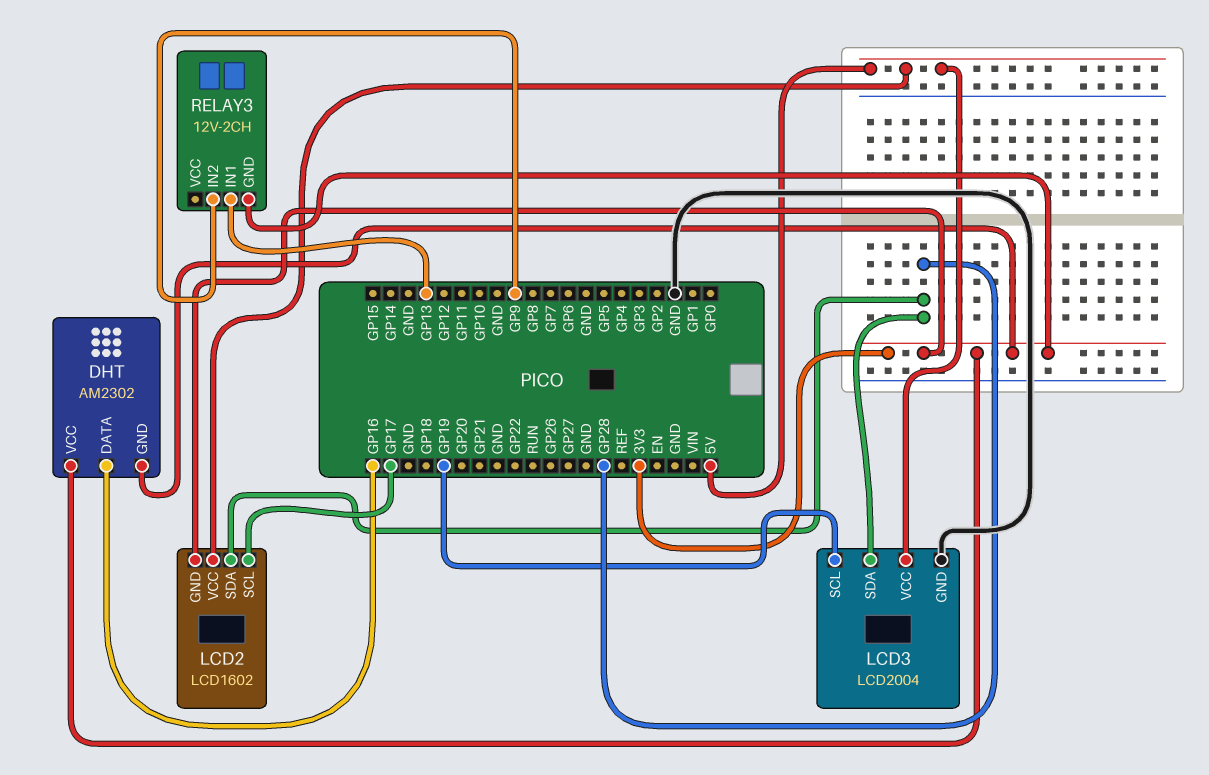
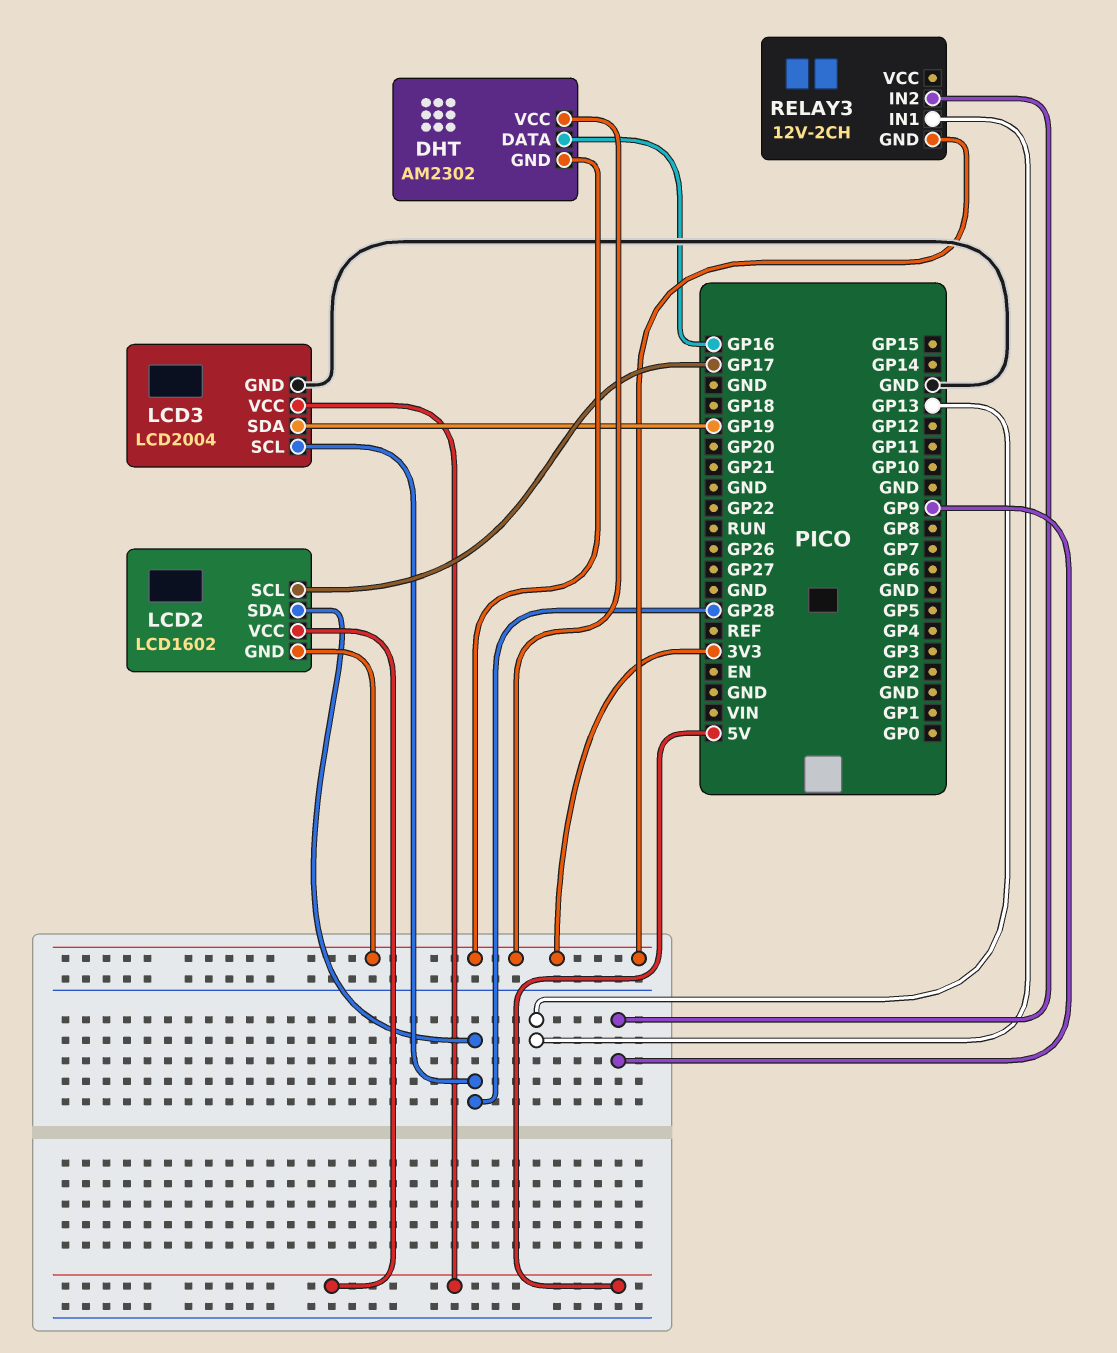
LCD3 pin SCL: GP19 -> GP28
LCD3 pin SDA: GP28 -> GP19

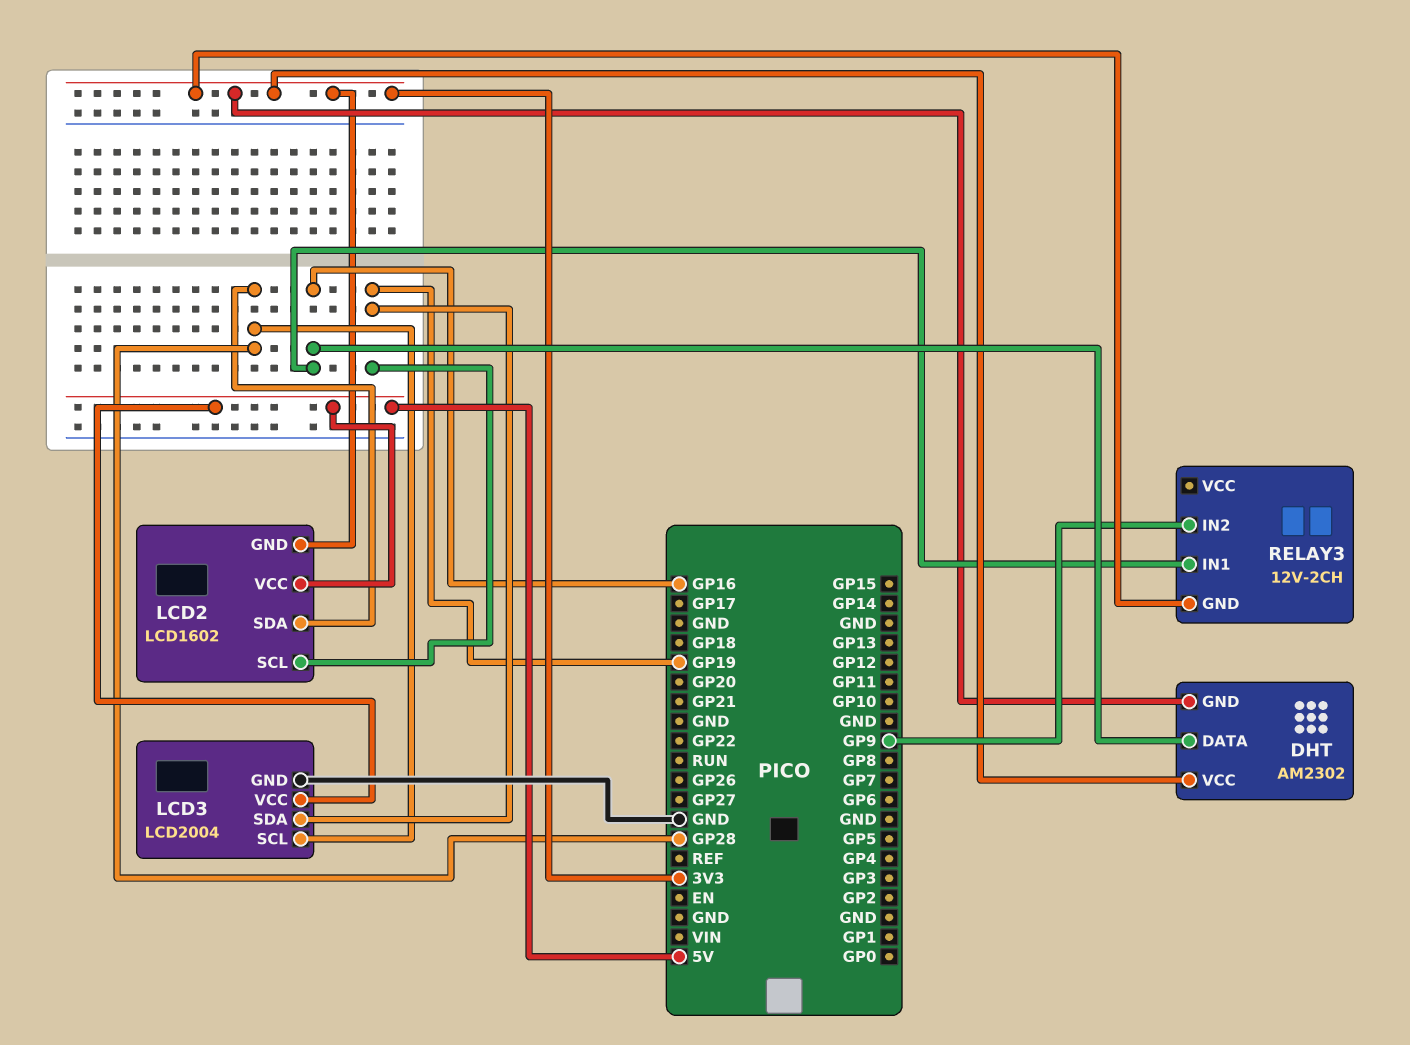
LCD2 pin SCL: GP17 -> GP19
RELAY3 pin IN1: GP13 -> GP16

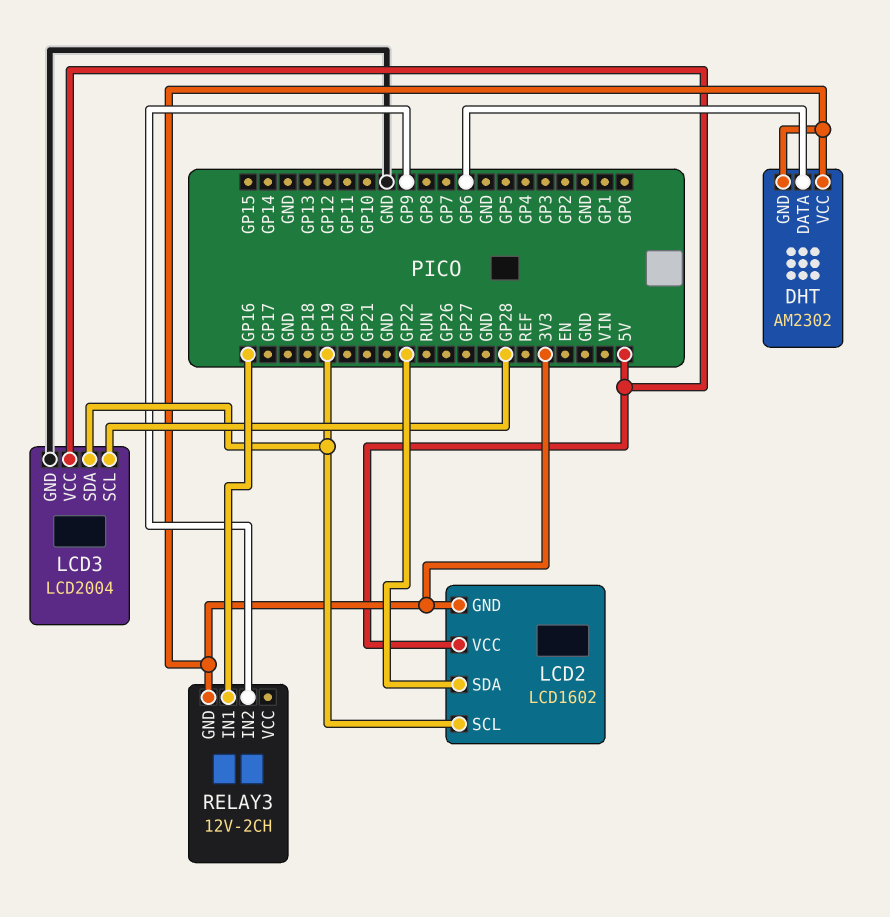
DHT pin DATA: GP16 -> GP6
LCD2 pin SDA: GP28 -> GP22

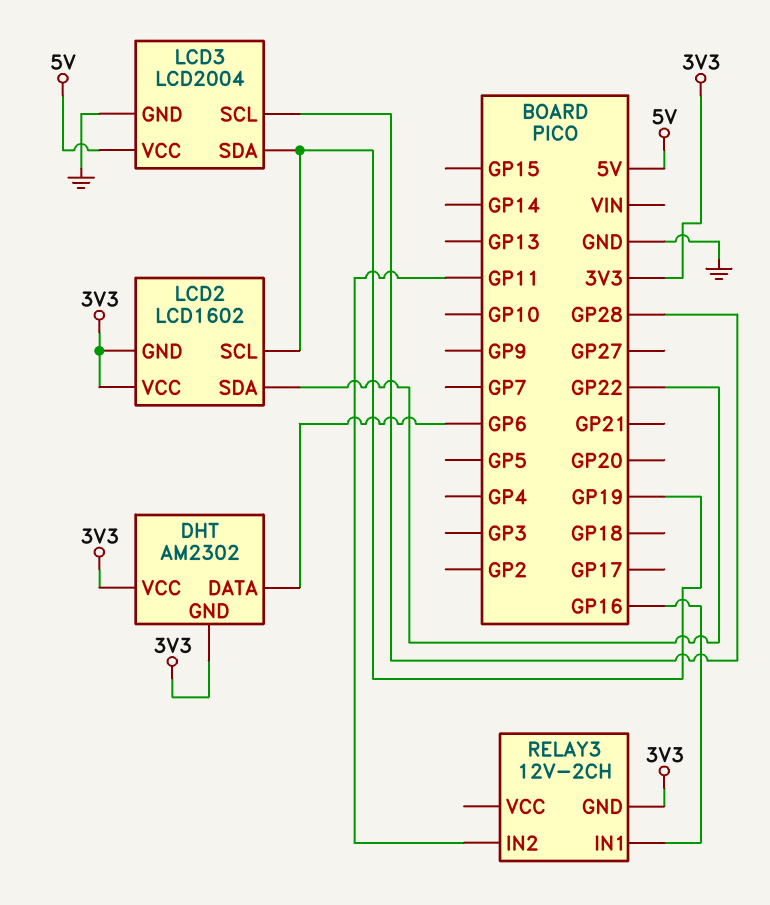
LCD2 pin VCC: 5V -> 3V3
RELAY3 pin IN2: GP9 -> GP11

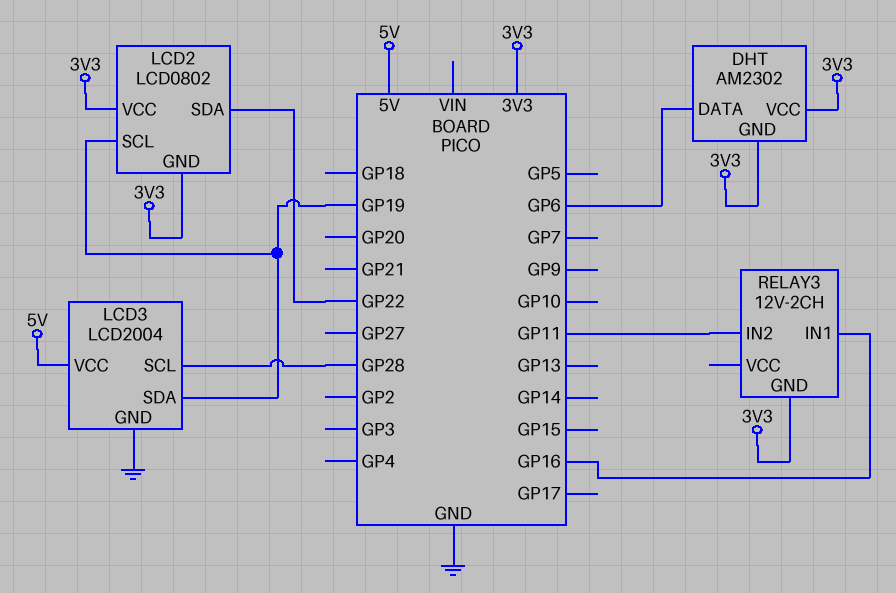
LCD2: LCD1602 -> LCD0802

